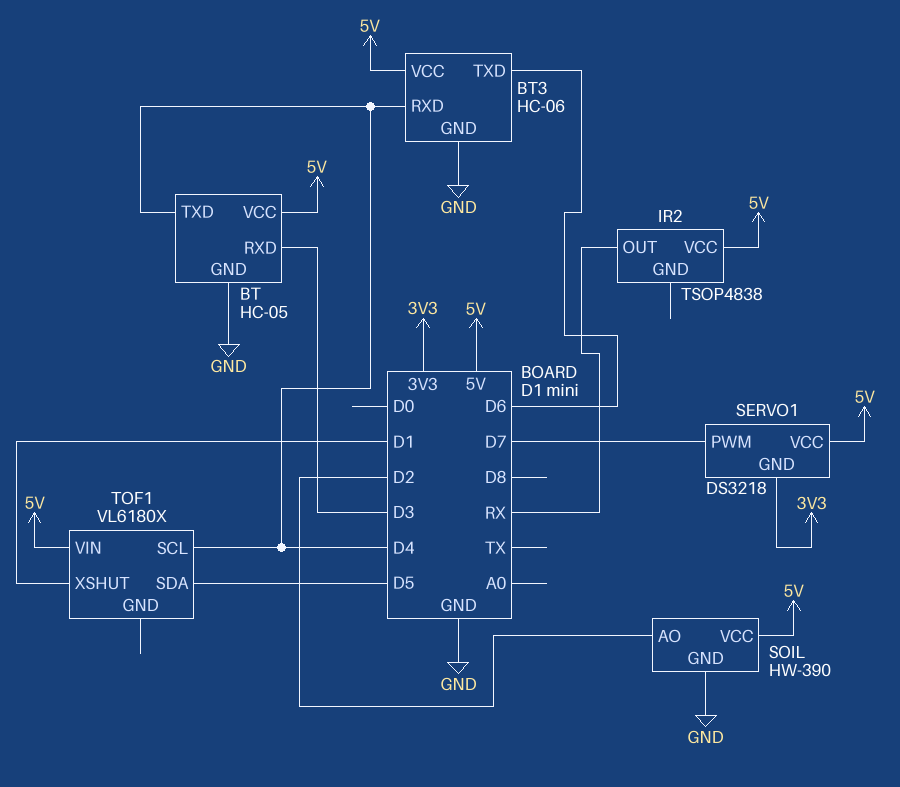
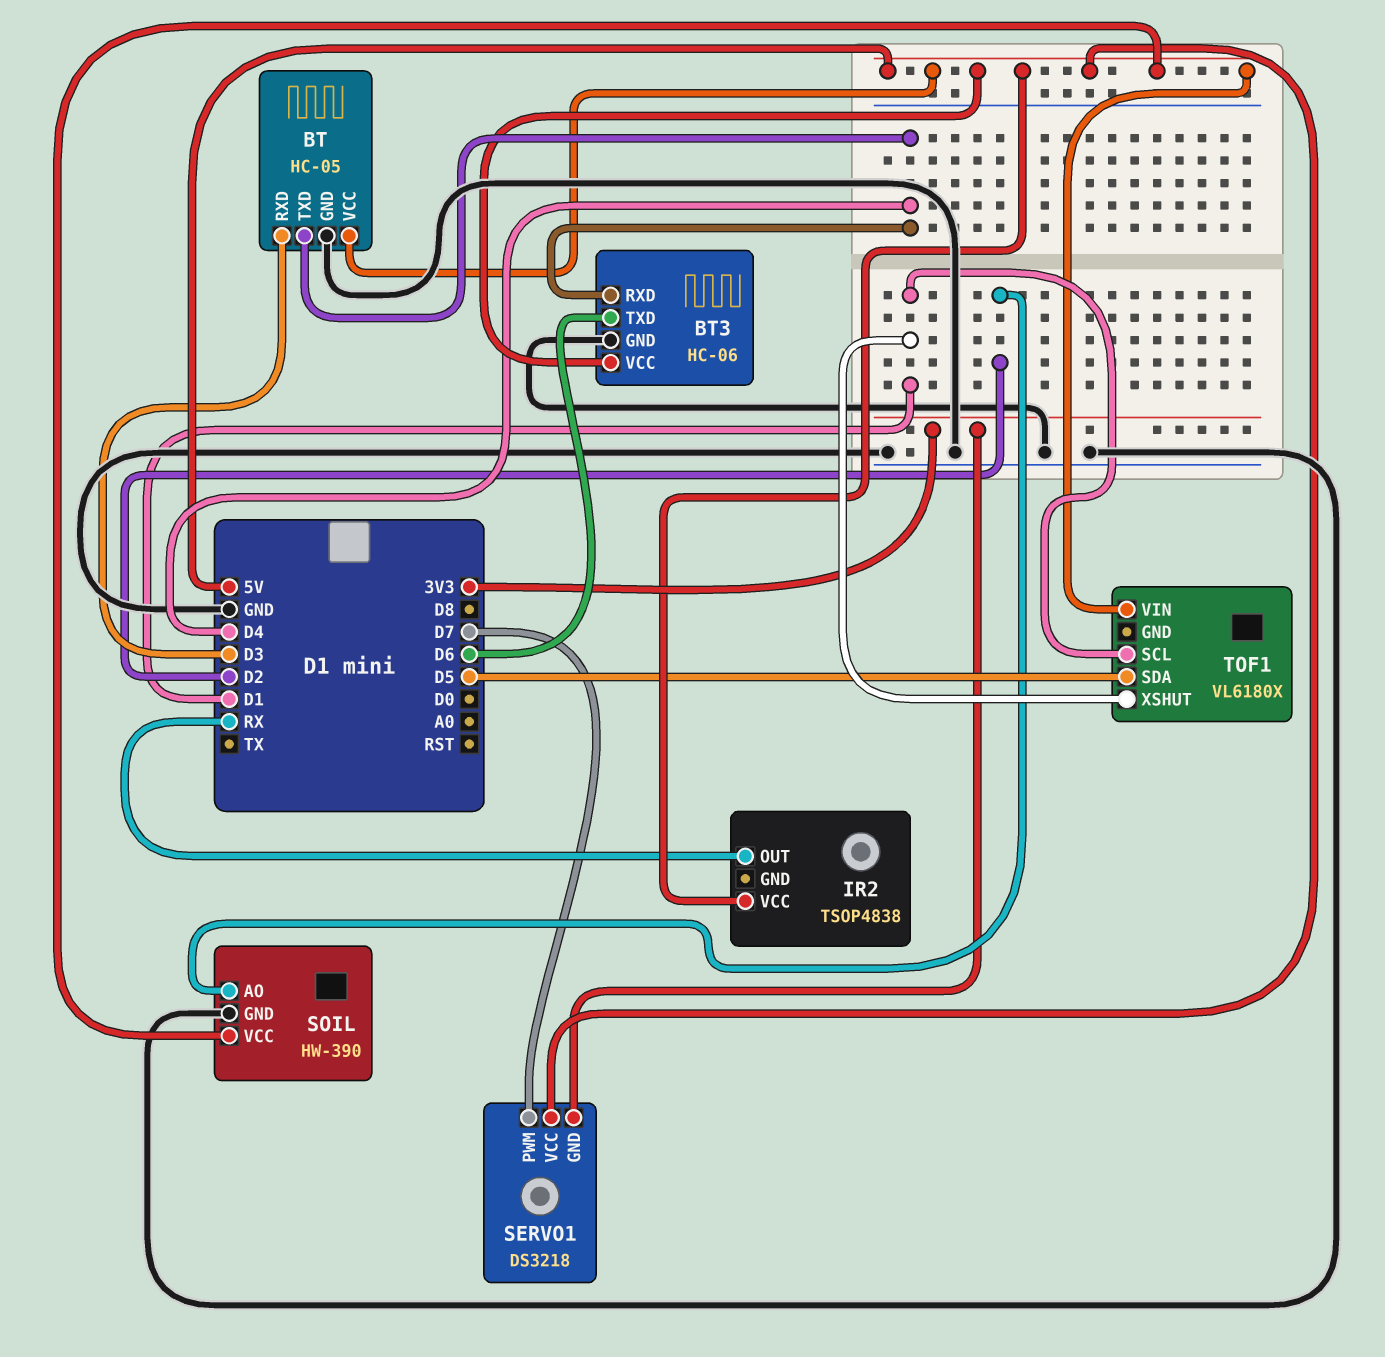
TOF1 pin SCL: D4 -> D1

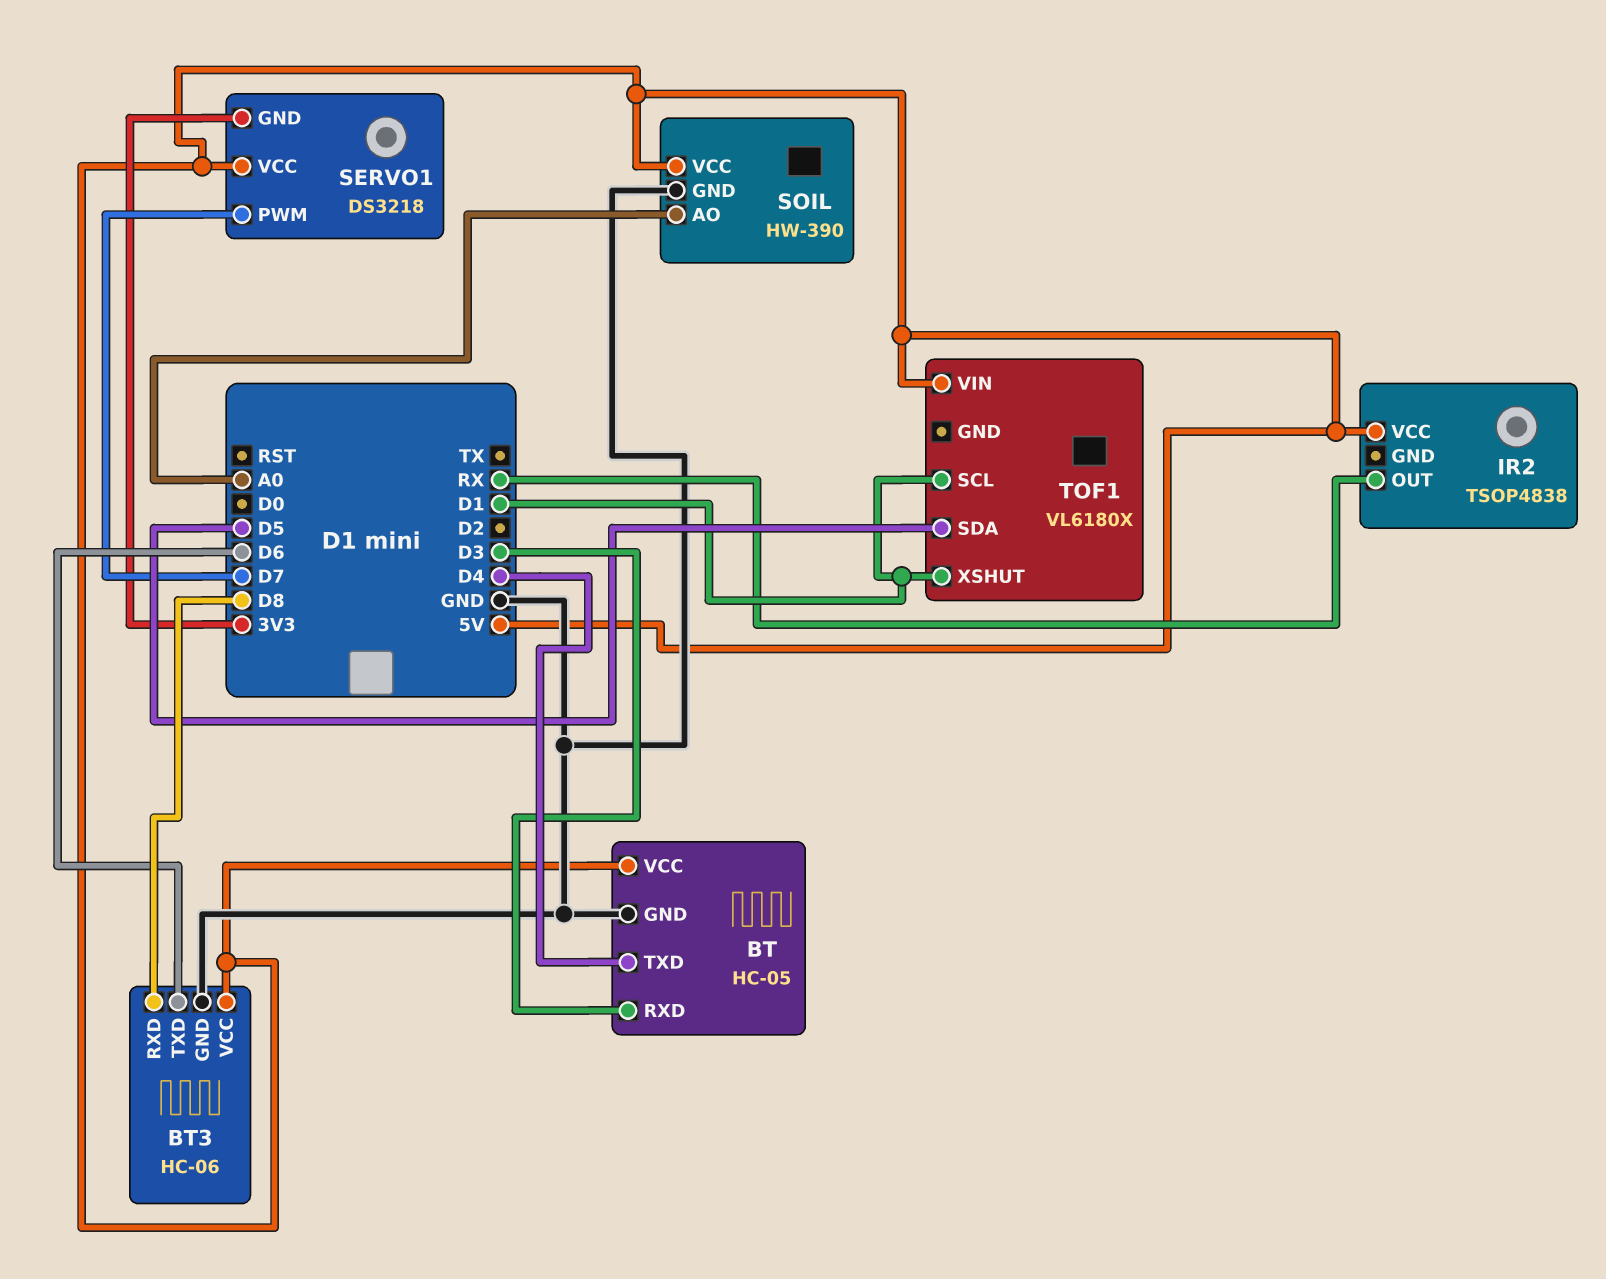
BT3 pin RXD: D4 -> D8
SOIL pin AO: D2 -> A0

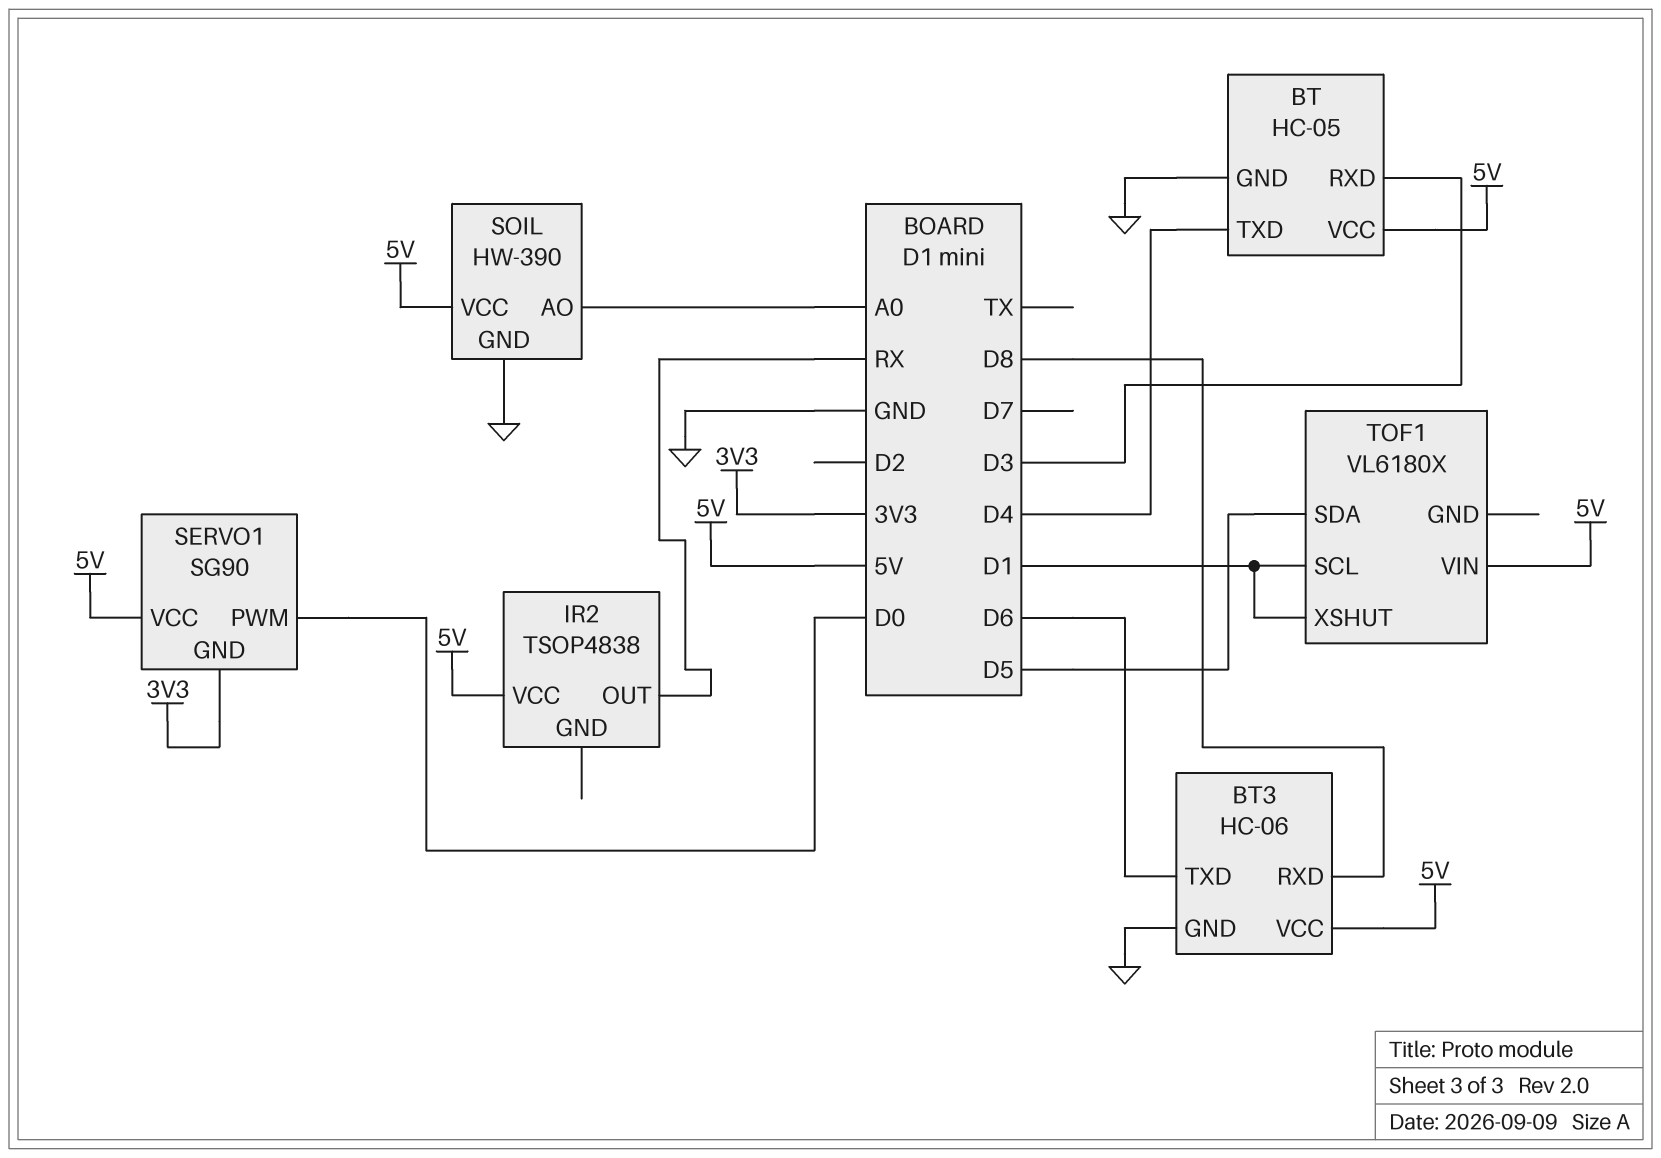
SERVO1: DS3218 -> SG90
SERVO1 pin PWM: D7 -> D0

